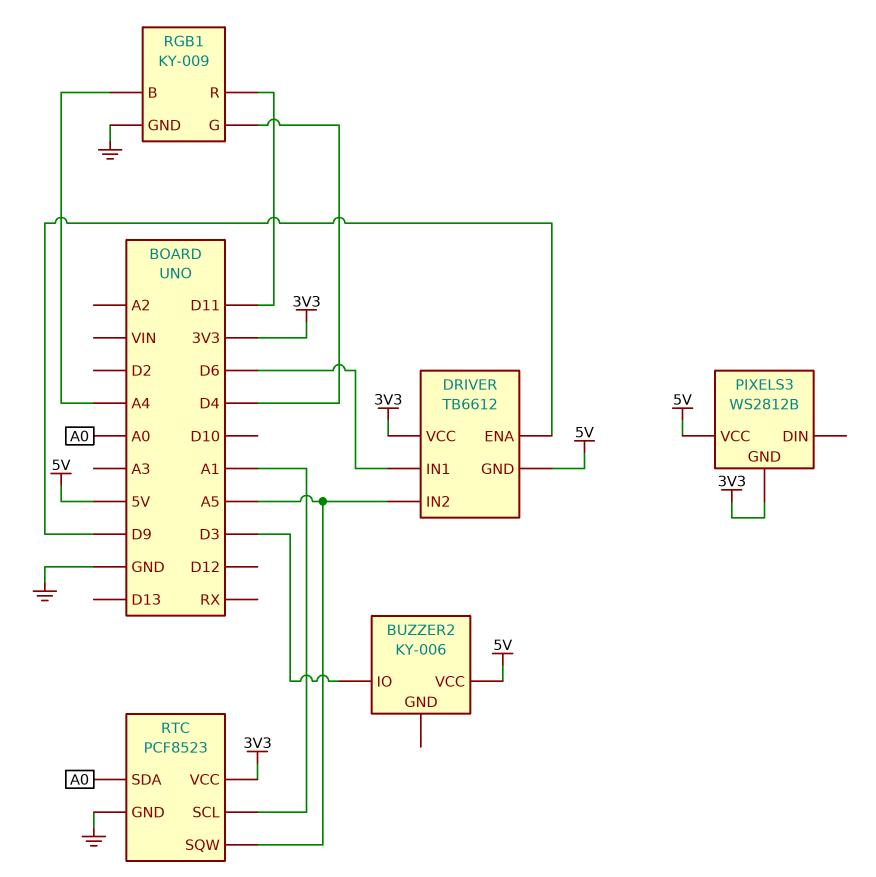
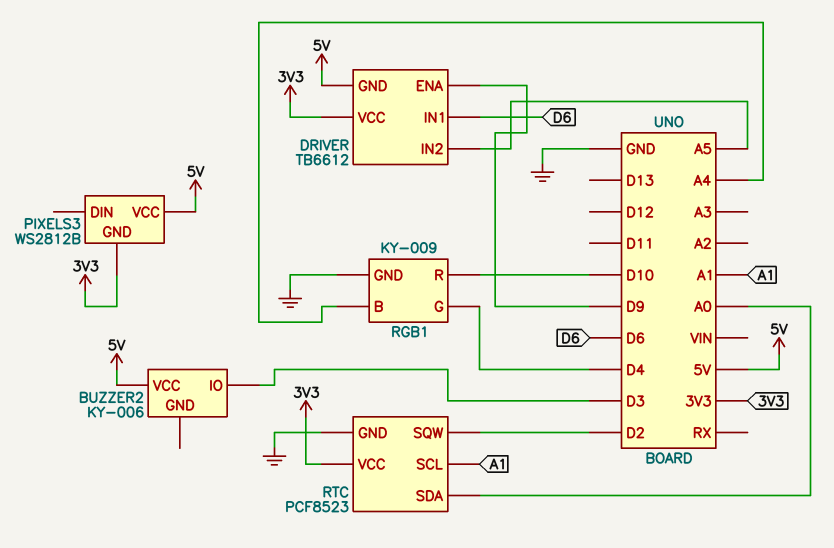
RGB1 pin R: D11 -> D10
RTC pin SQW: A5 -> D2

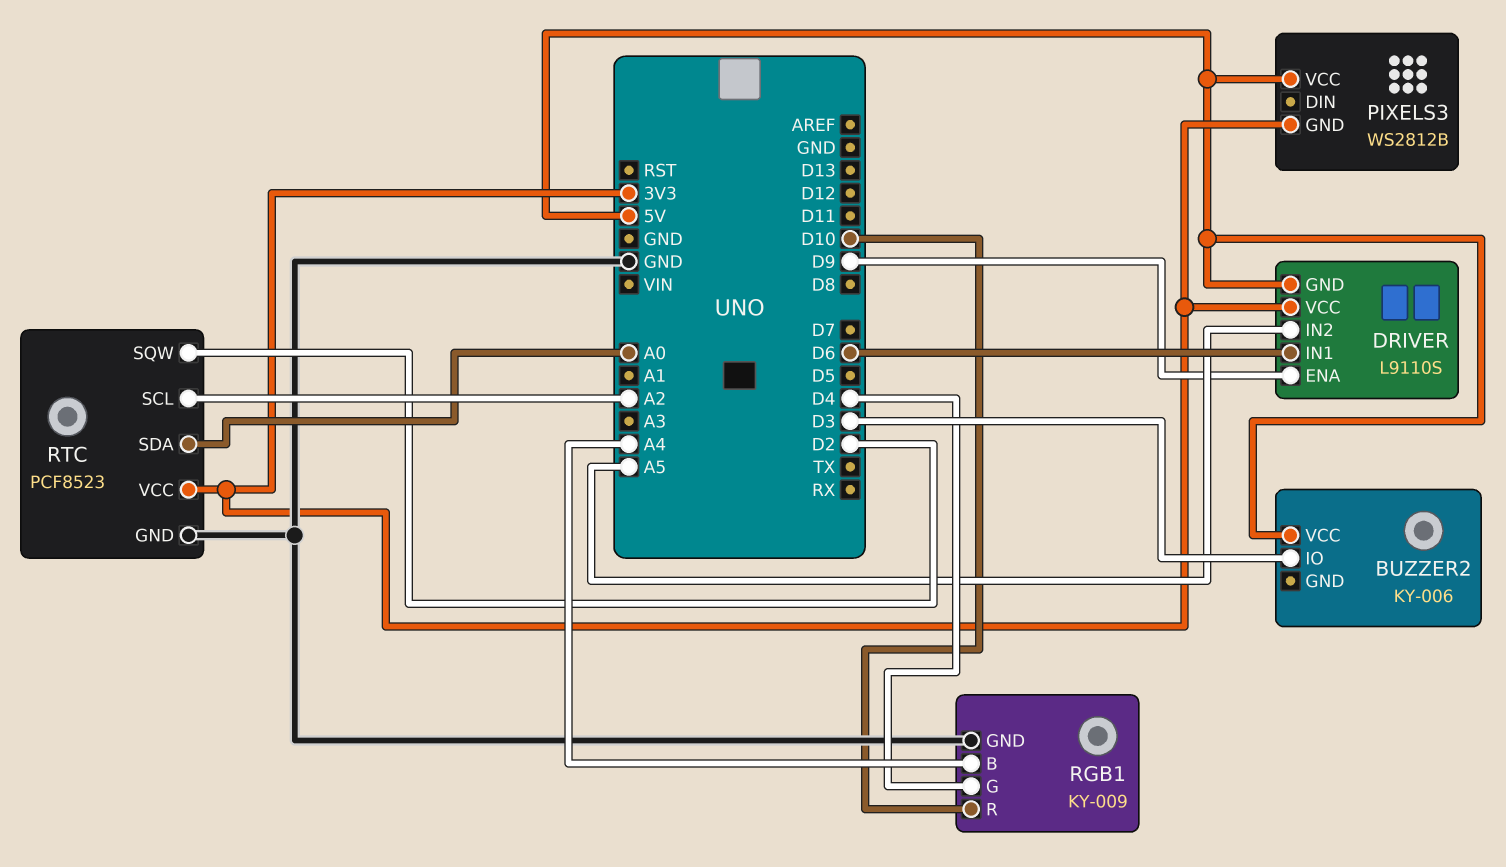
DRIVER: TB6612 -> L9110S
RTC pin SCL: A1 -> A2

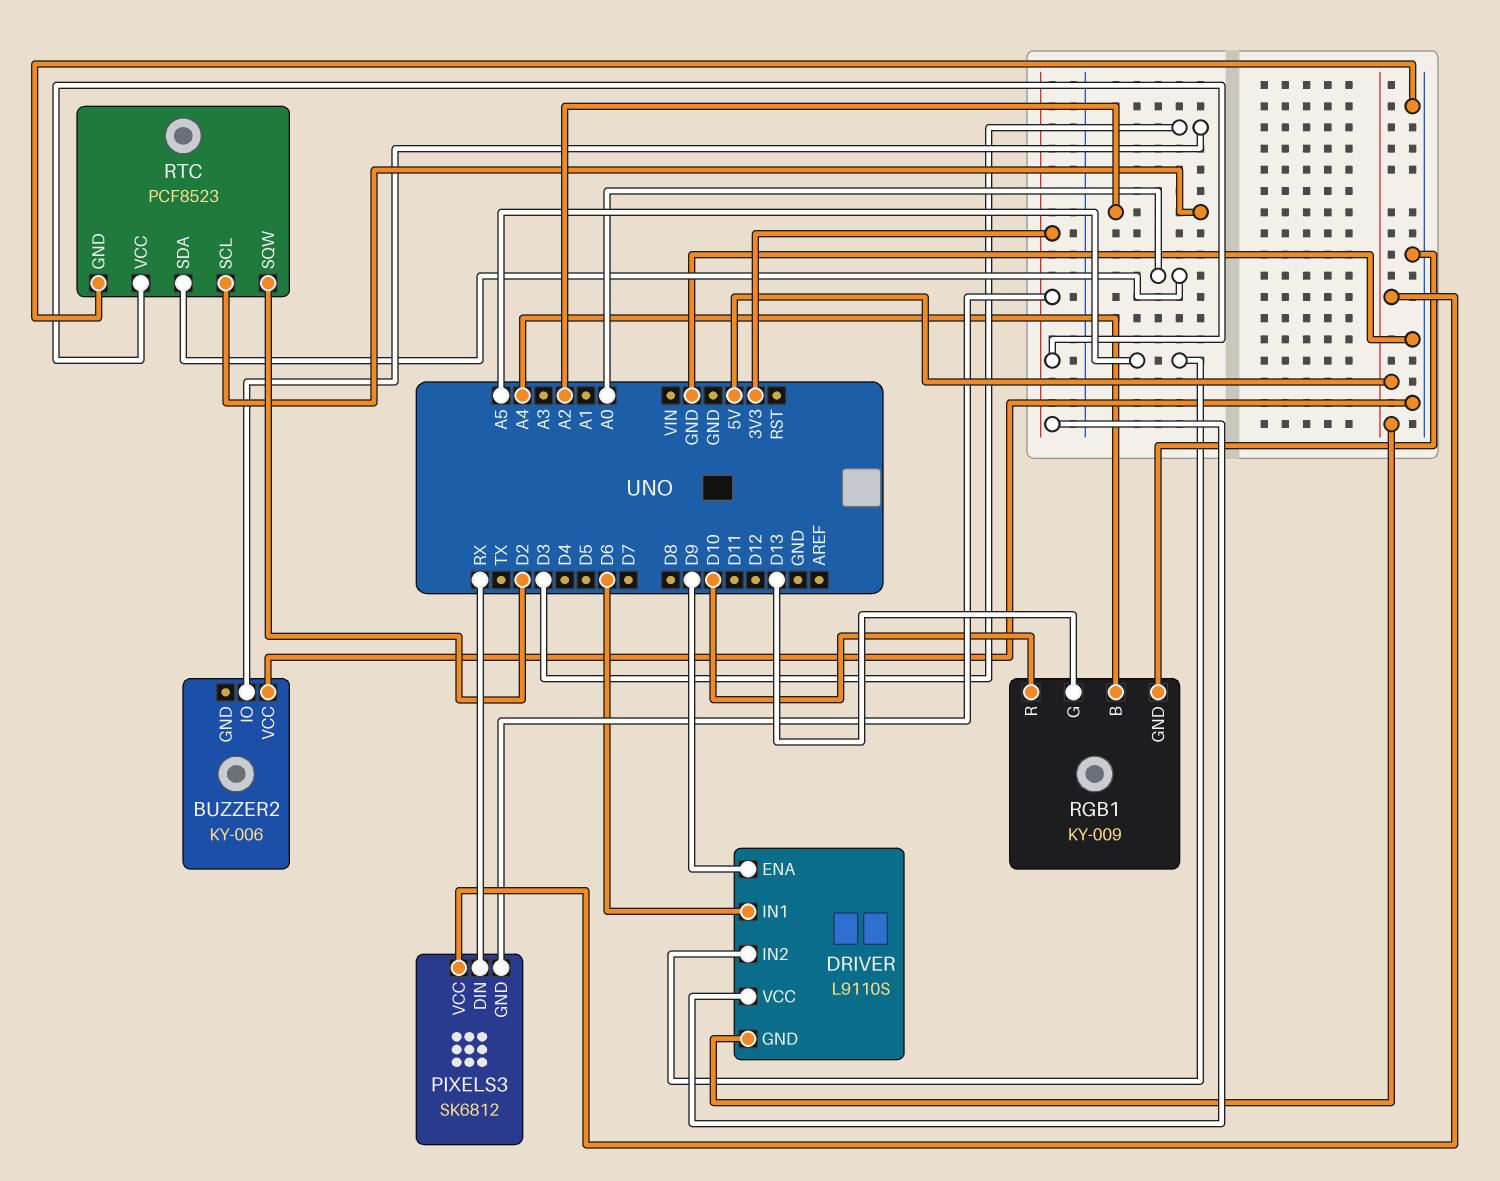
BUZZER2 pin VCC: 5V -> GND
PIXELS3: WS2812B -> SK6812
PIXELS3 pin DIN: none -> RX
RGB1 pin G: D4 -> D13

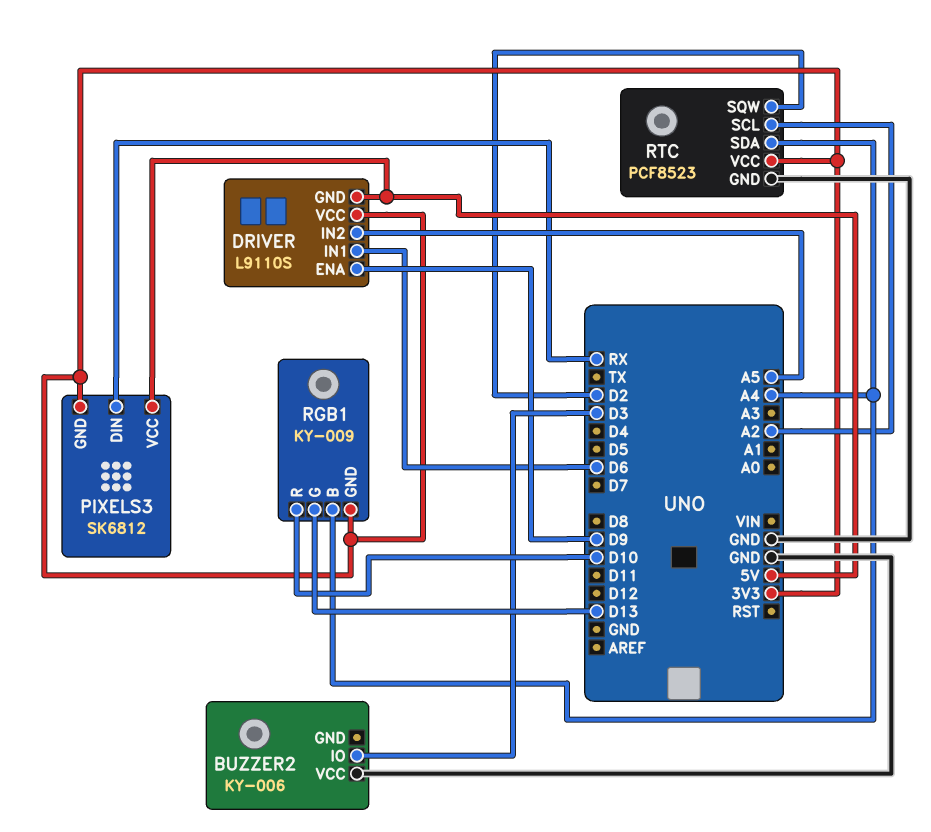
RGB1 pin GND: GND -> 3V3
RTC pin SDA: A0 -> A4

